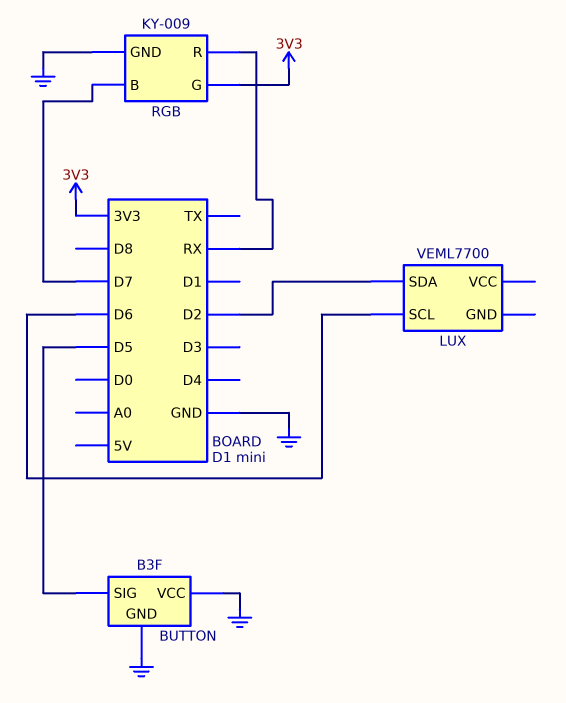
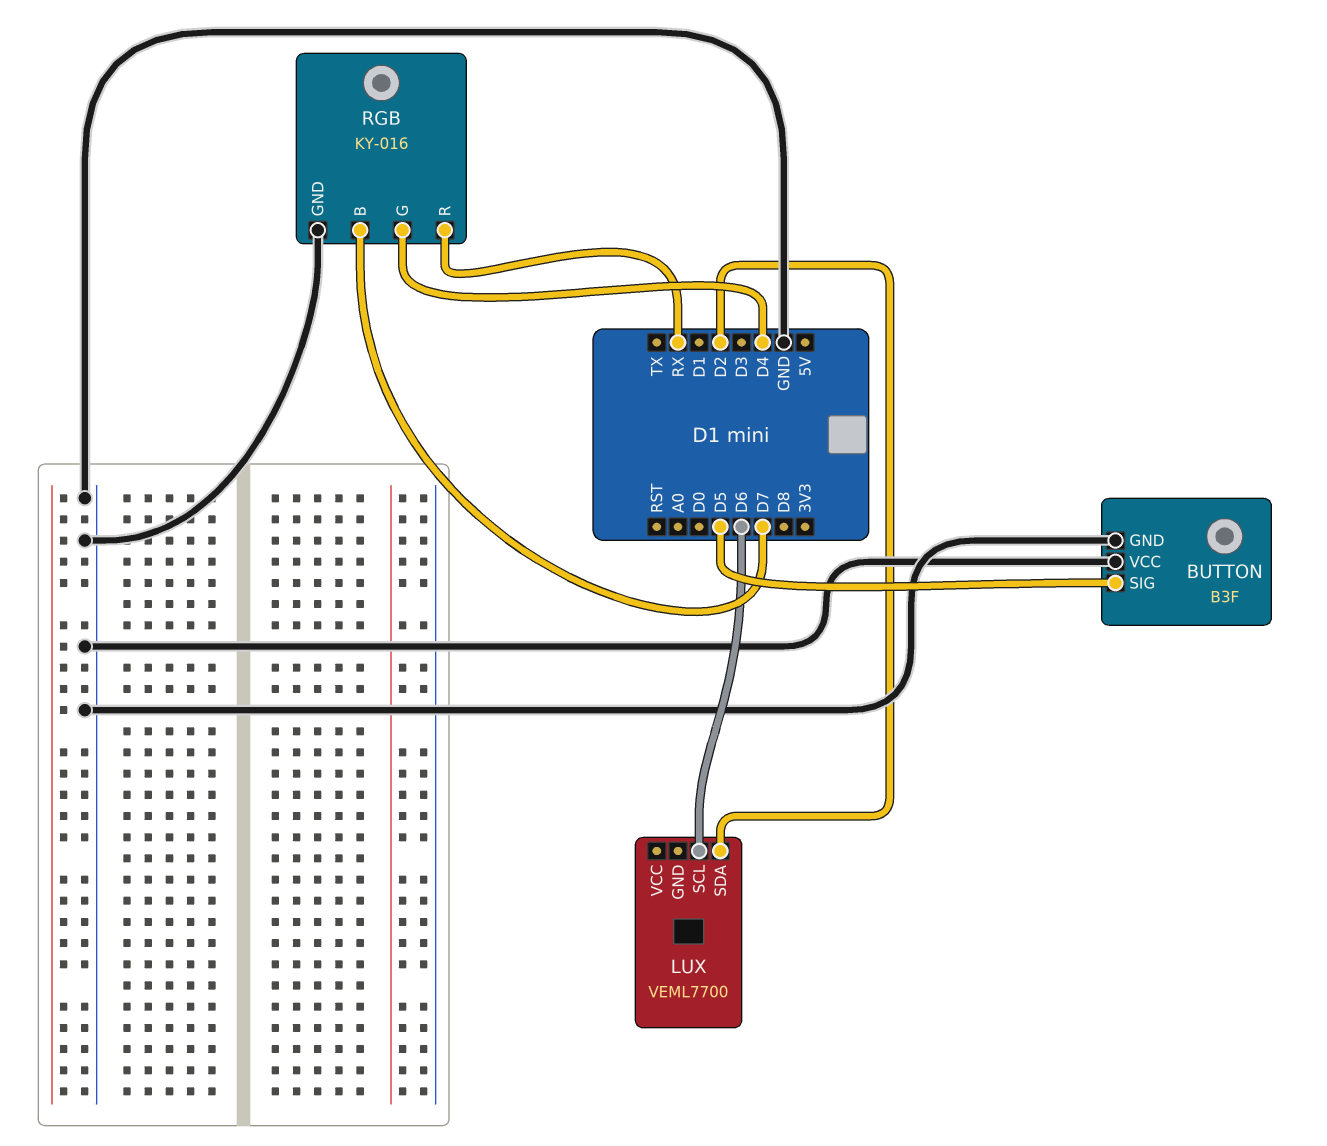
RGB: KY-009 -> KY-016
RGB pin G: 3V3 -> D4

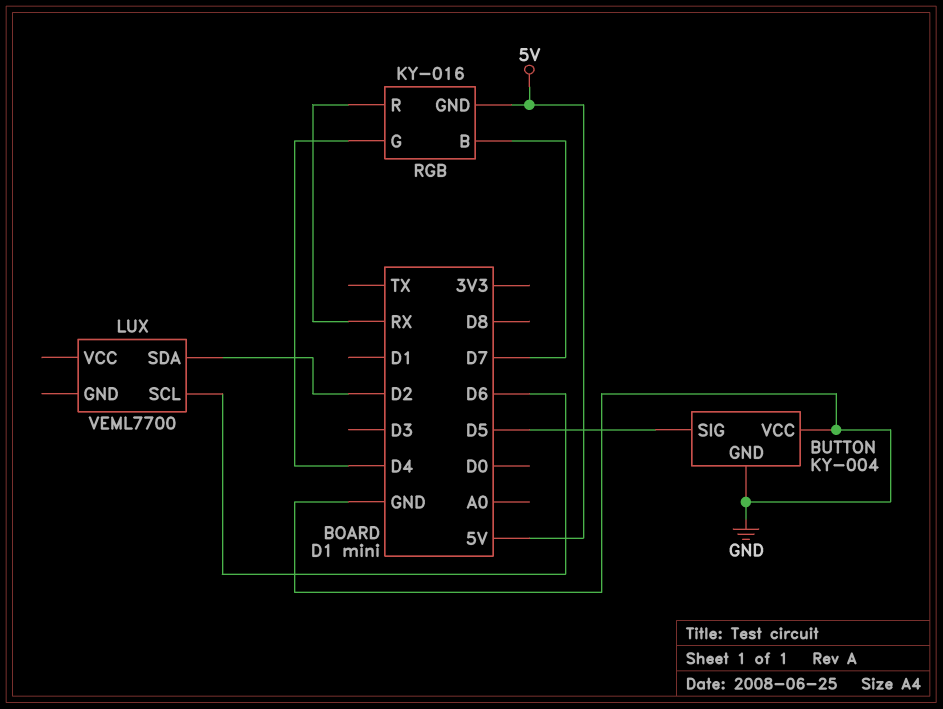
BUTTON: B3F -> KY-004
RGB pin GND: GND -> 5V

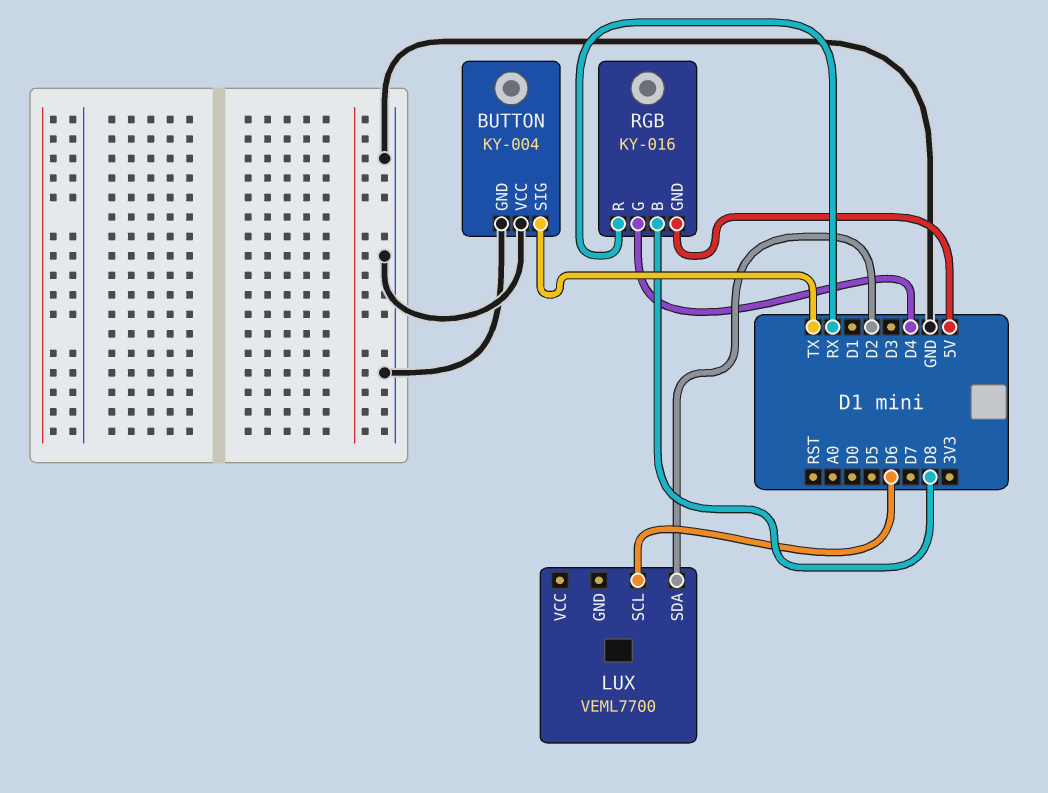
BUTTON pin SIG: D5 -> TX
RGB pin B: D7 -> D8

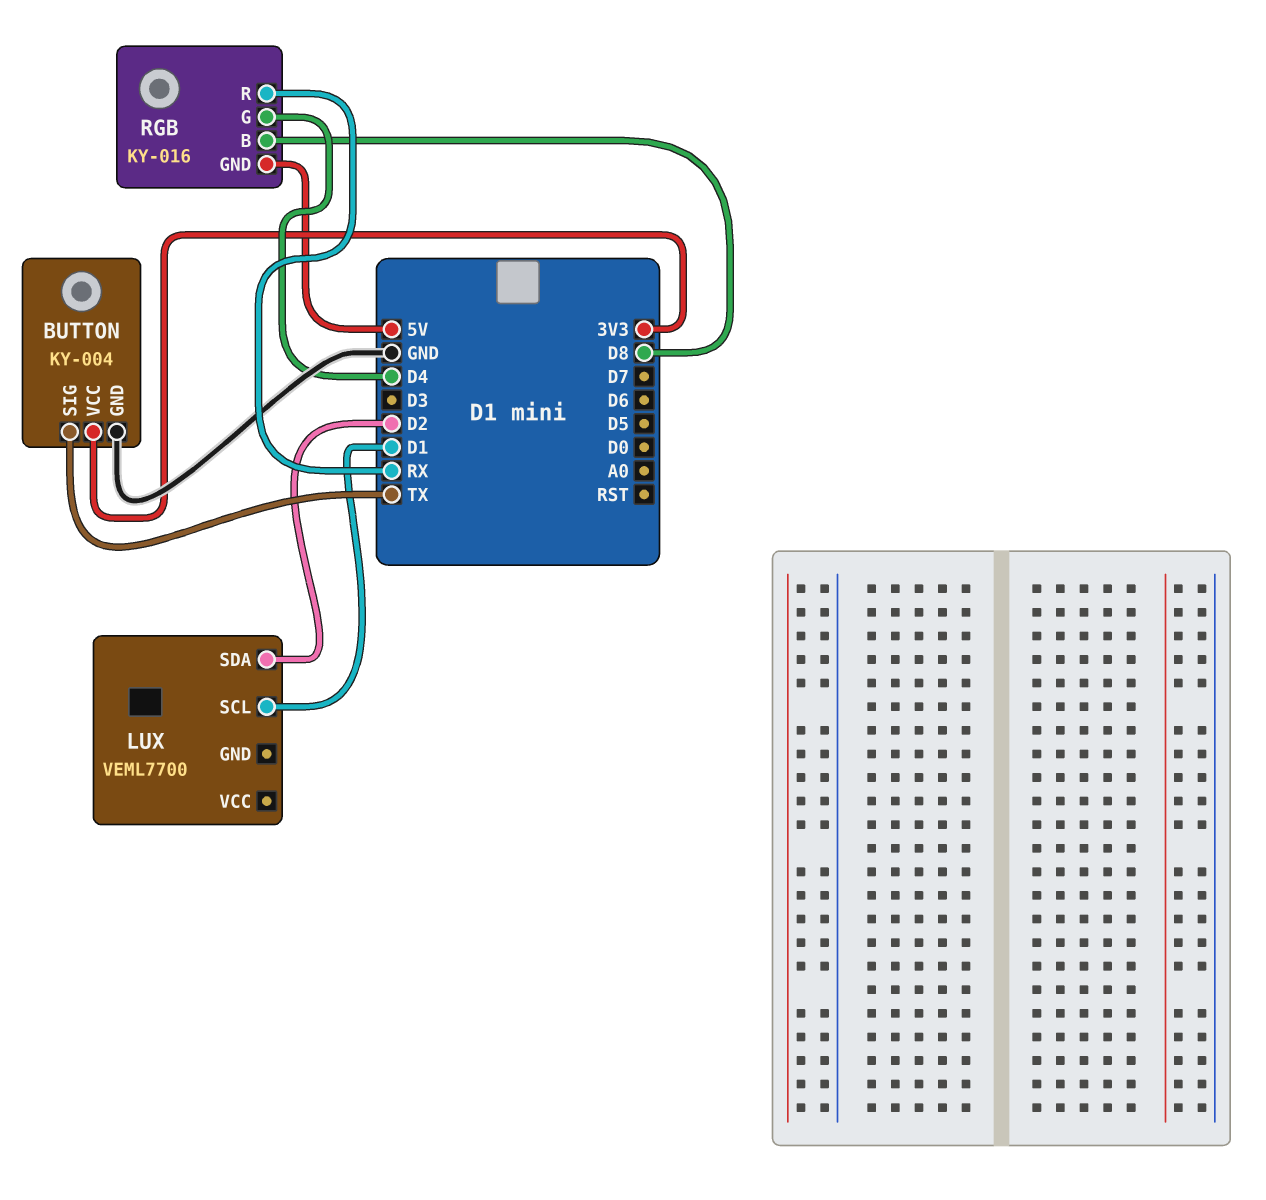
BUTTON pin VCC: GND -> 3V3
LUX pin SCL: D6 -> D1

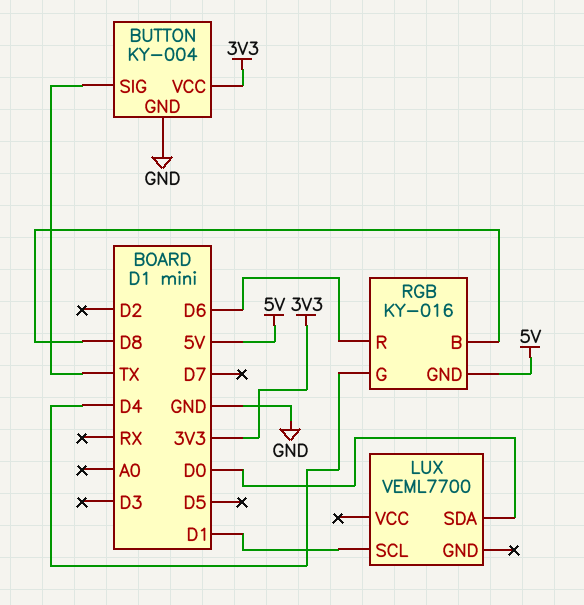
LUX pin SDA: D2 -> D0
RGB pin R: RX -> D6

